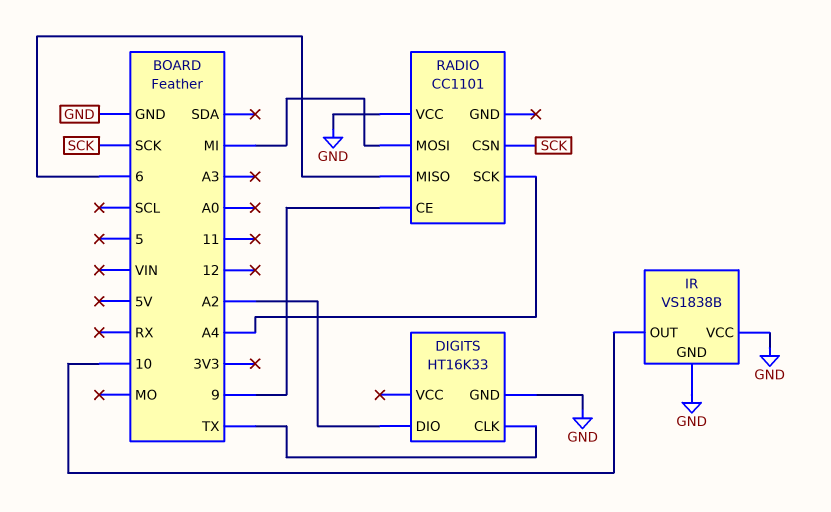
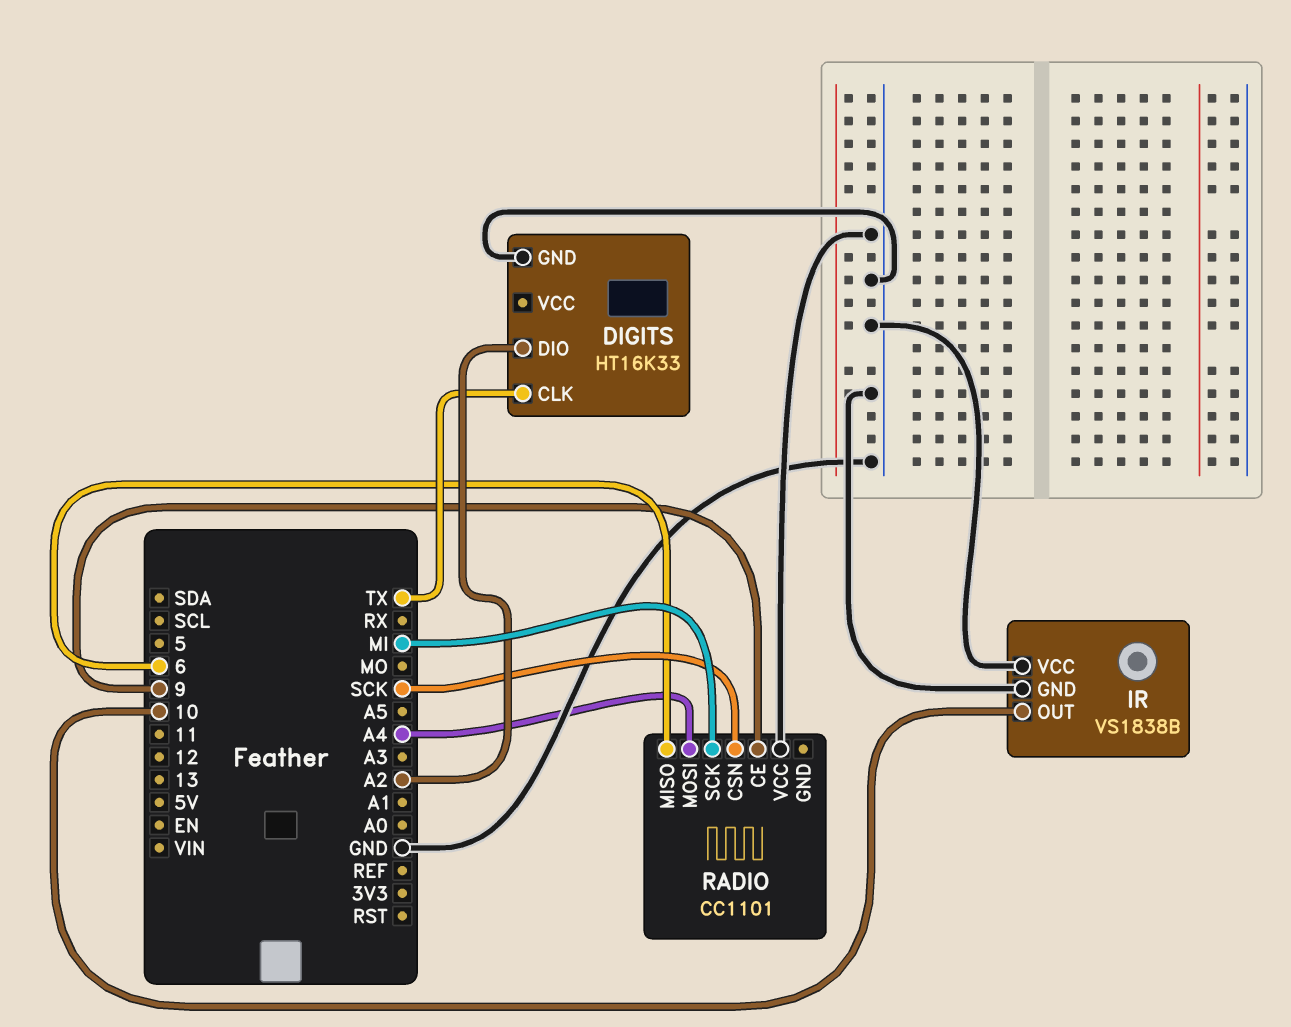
RADIO pin MOSI: MI -> A4
RADIO pin SCK: A4 -> MI

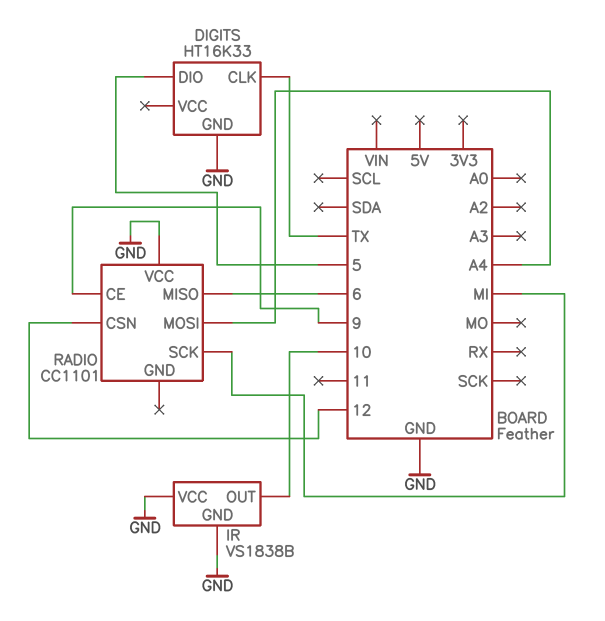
DIGITS pin DIO: A2 -> 5
RADIO pin CSN: SCK -> 12

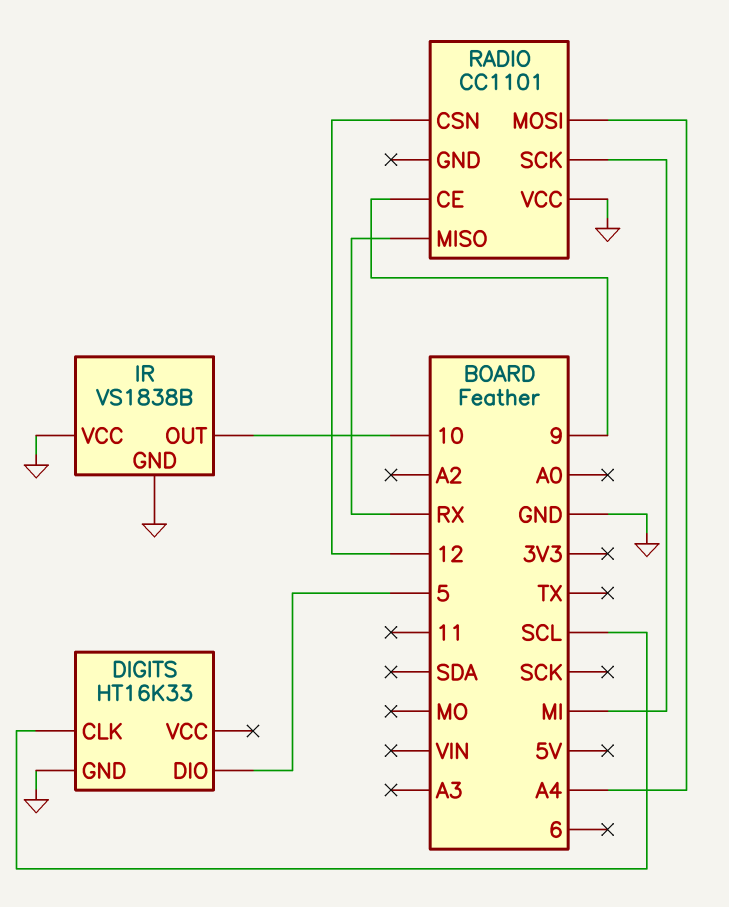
DIGITS pin CLK: TX -> SCL
RADIO pin MISO: 6 -> RX

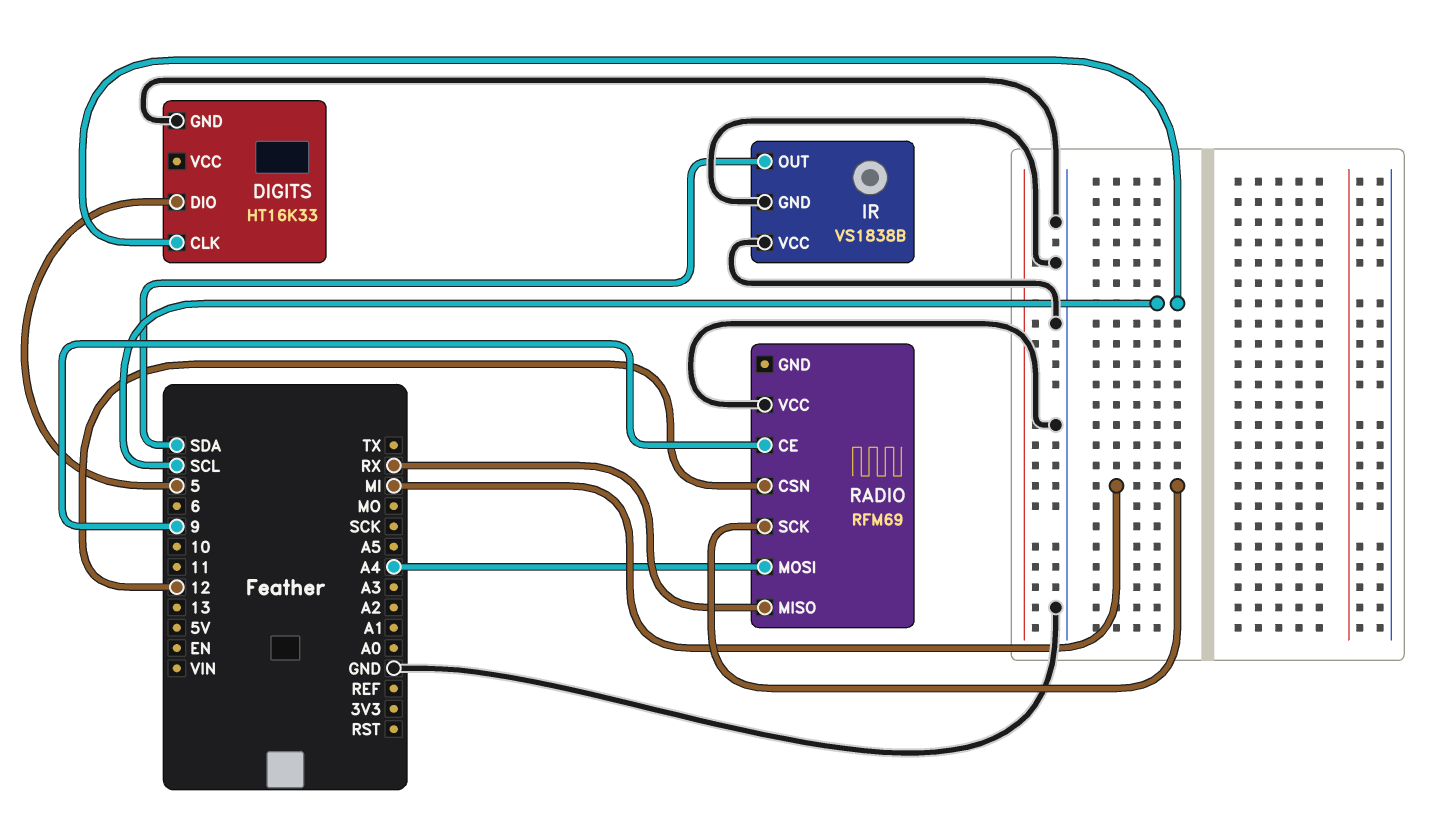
IR pin OUT: 10 -> SDA
RADIO: CC1101 -> RFM69

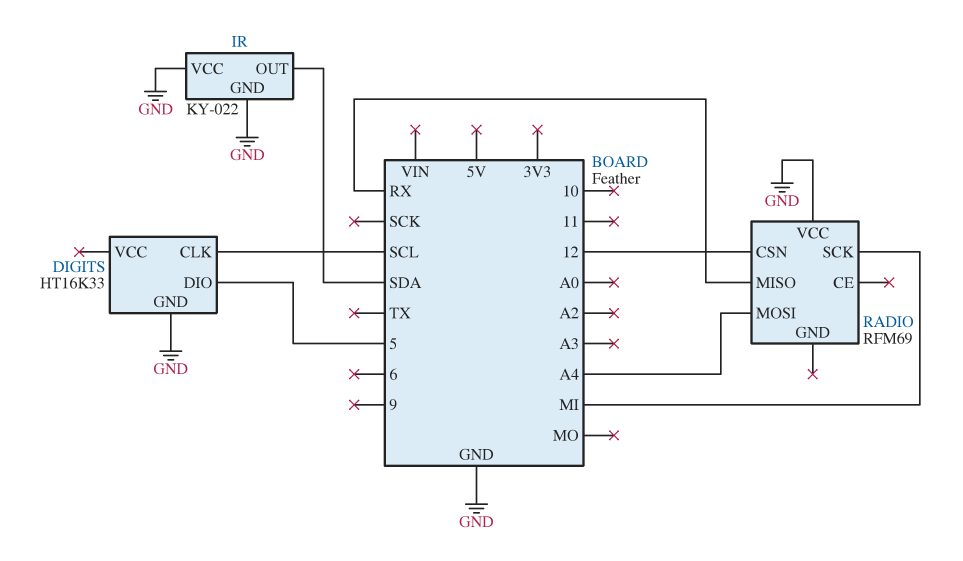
IR: VS1838B -> KY-022
RADIO pin CE: 9 -> none

